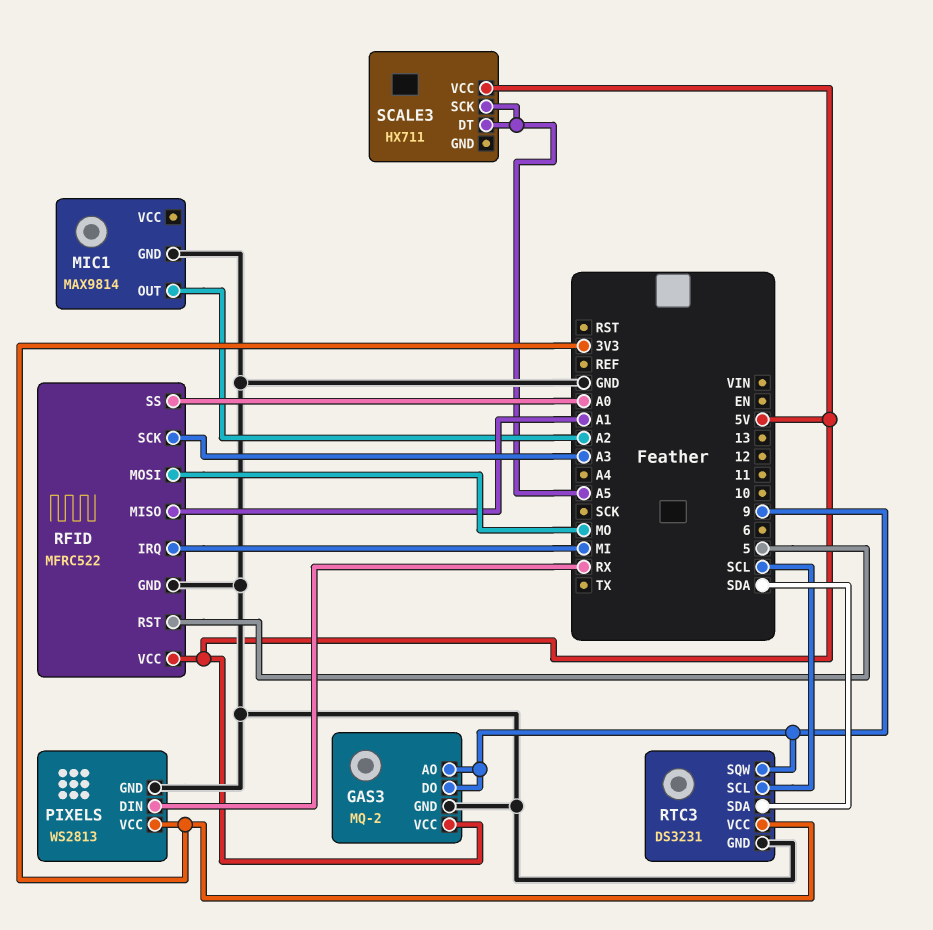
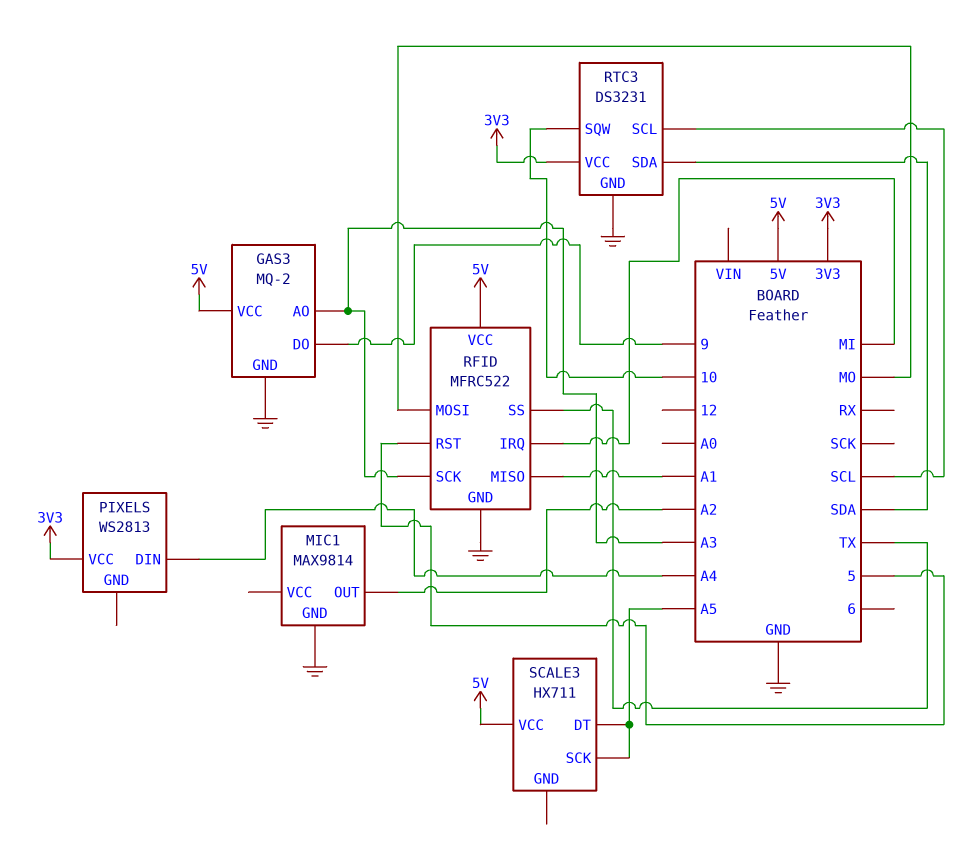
GAS3 pin AO: 9 -> A3
PIXELS pin DIN: RX -> A4
PIXELS pin GND: GND -> none
RFID pin SS: A0 -> TX
RTC3 pin SQW: 9 -> 10

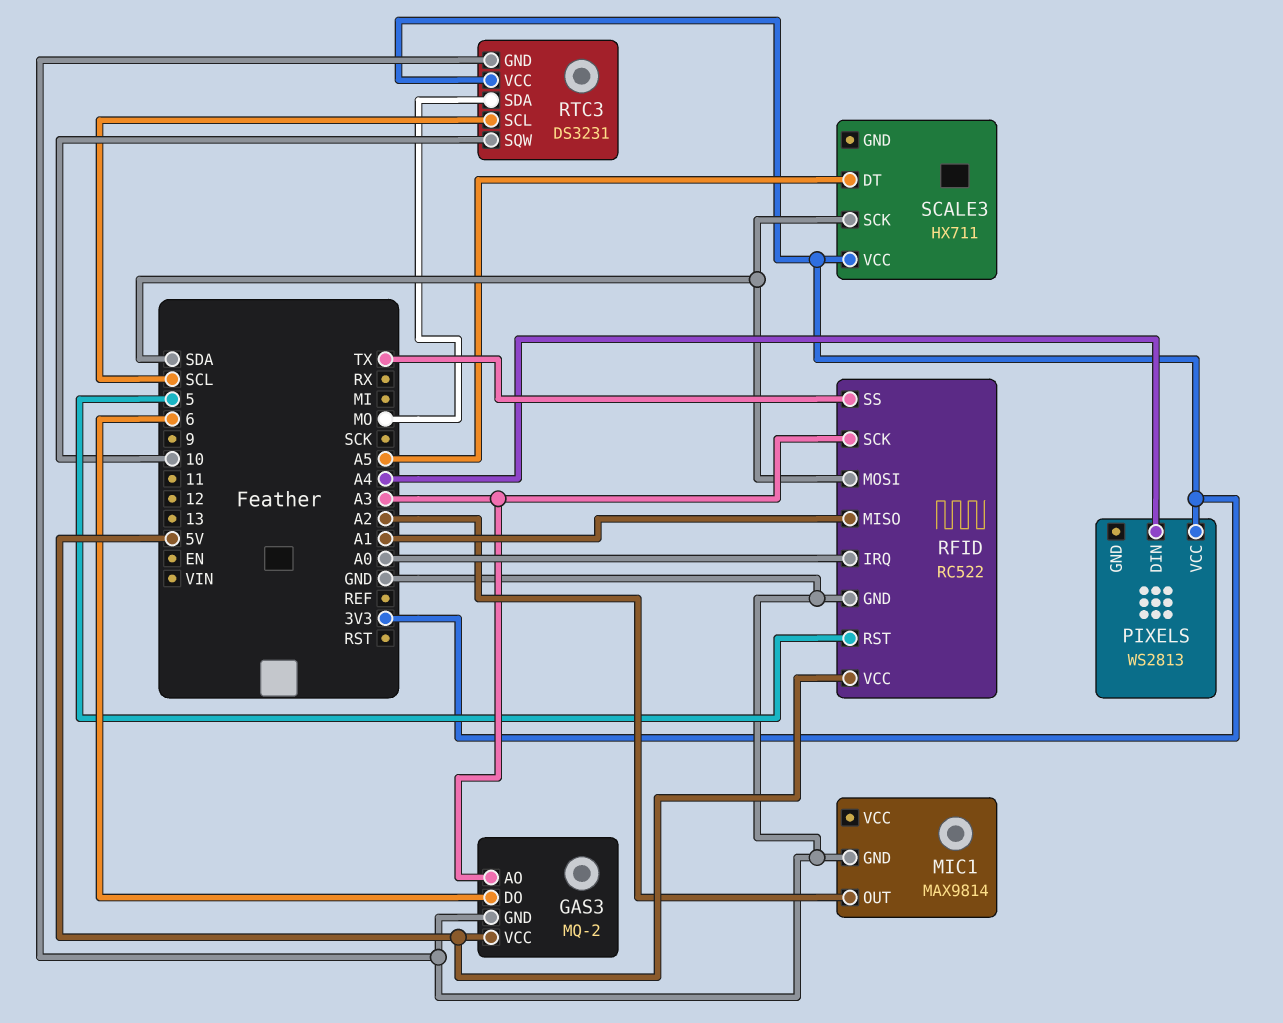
GAS3 pin DO: 9 -> 6
RFID: MFRC522 -> RC522
RFID pin IRQ: MI -> A0
RFID pin MOSI: MO -> SDA
RTC3 pin SDA: SDA -> MO
SCALE3 pin SCK: A5 -> SDA
SCALE3 pin VCC: 5V -> 3V3

